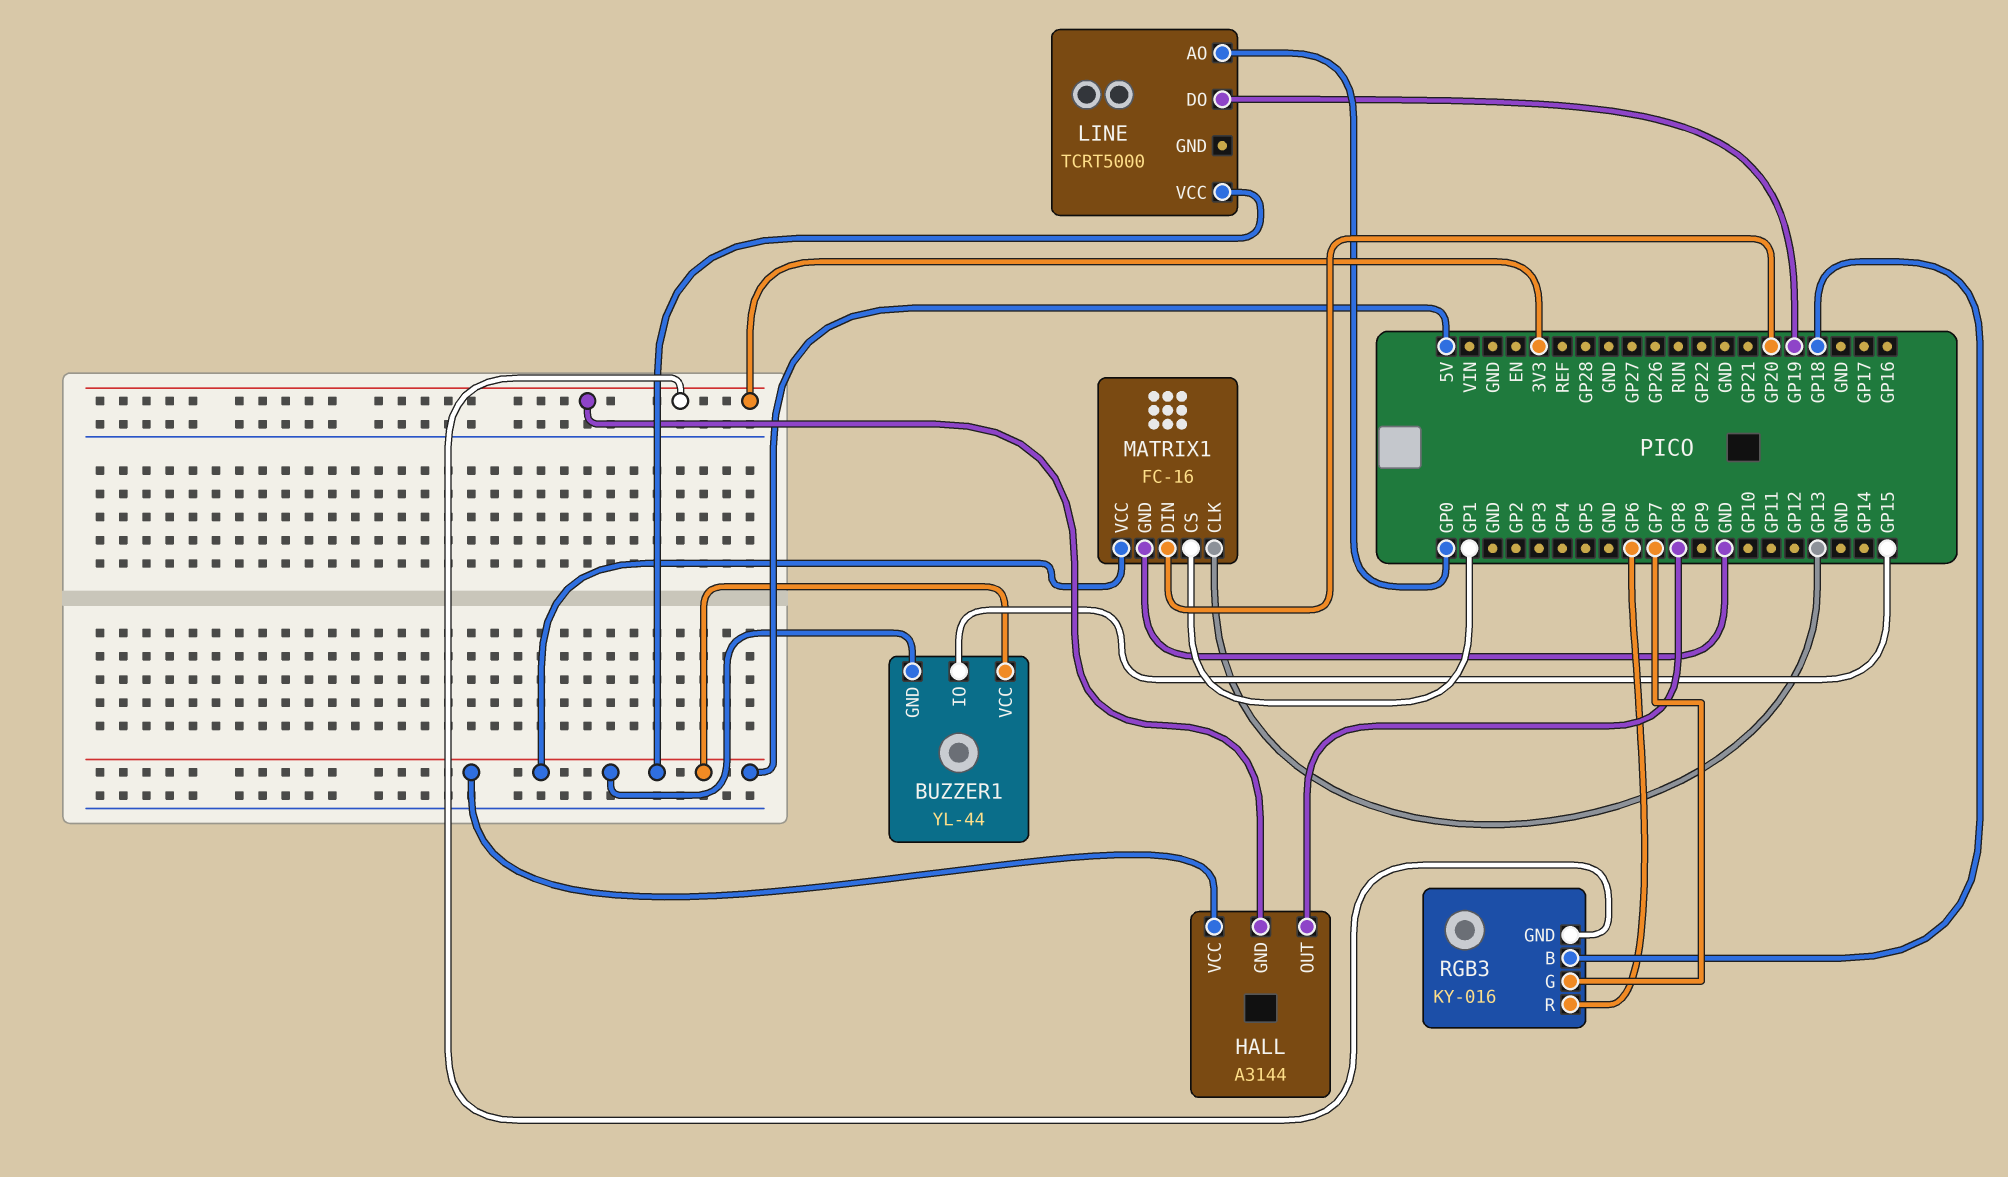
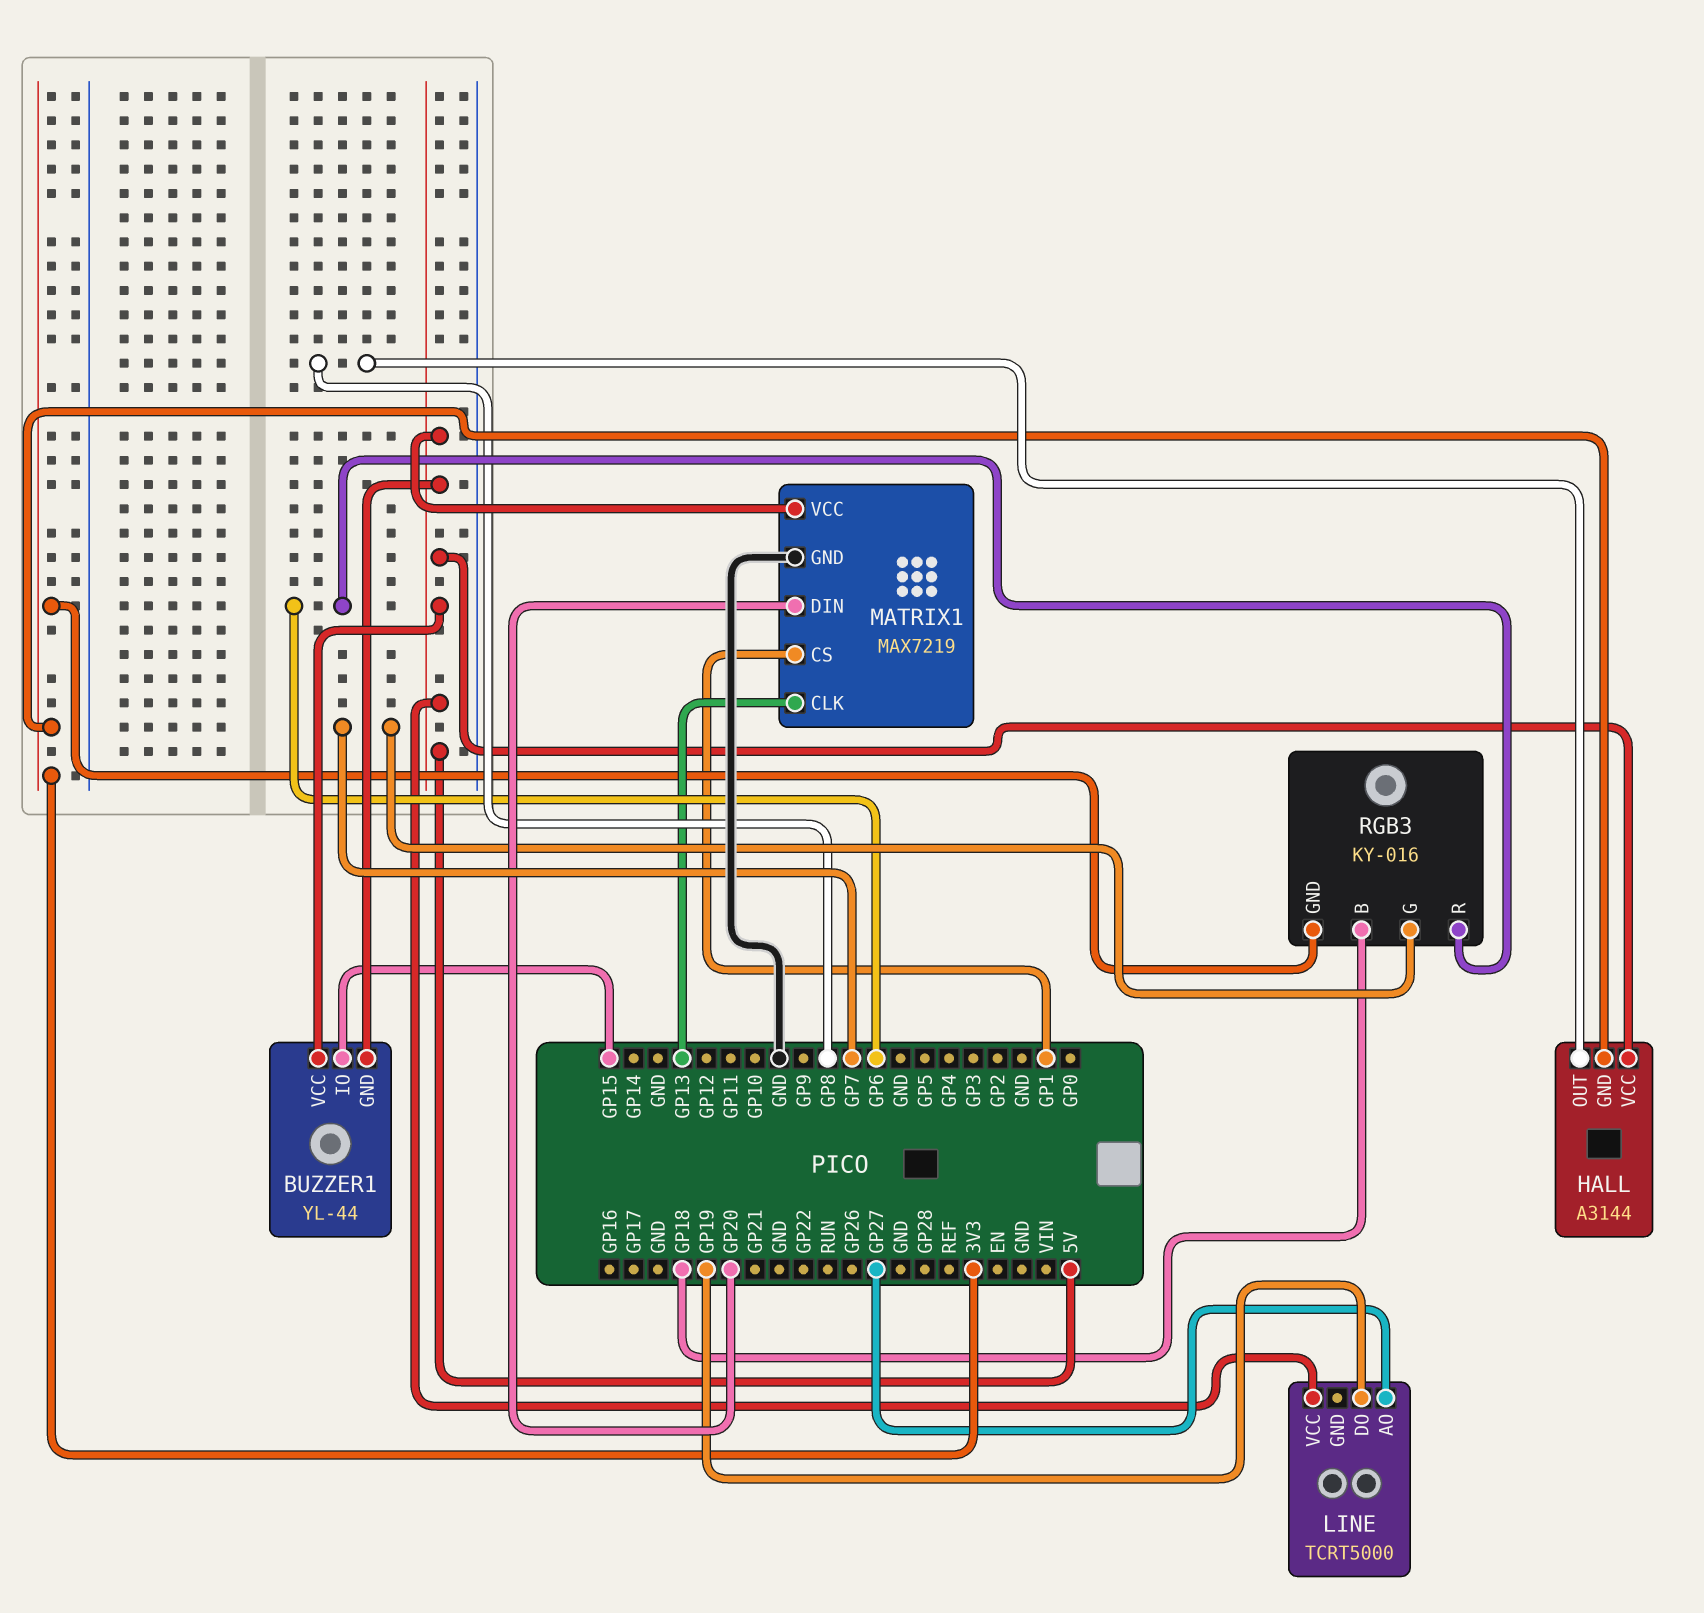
LINE pin AO: GP0 -> GP27
MATRIX1: FC-16 -> MAX7219

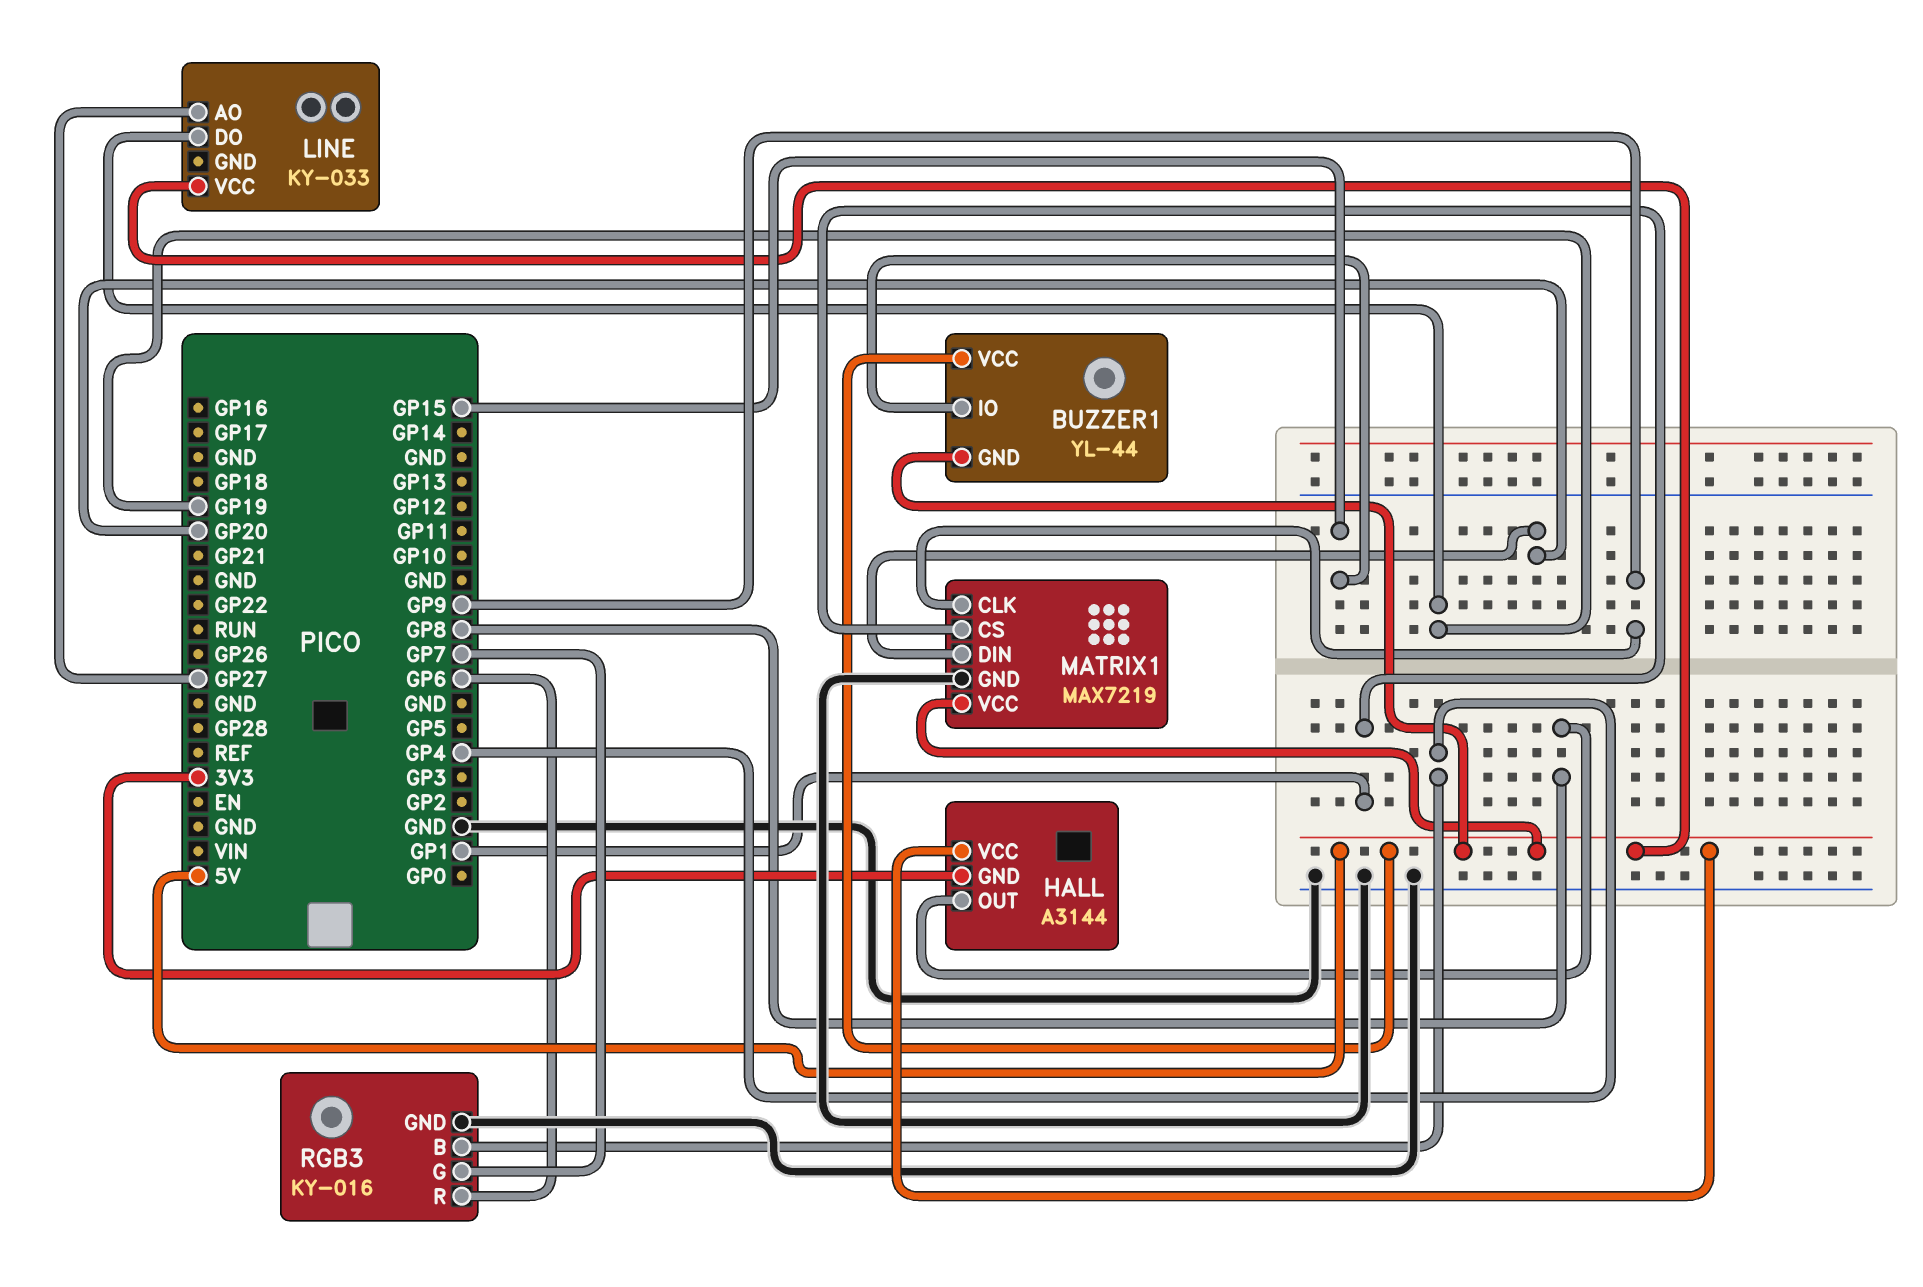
LINE: TCRT5000 -> KY-033
MATRIX1 pin CLK: GP13 -> GP9
RGB3 pin B: GP18 -> GP4
RGB3 pin GND: 3V3 -> GND

